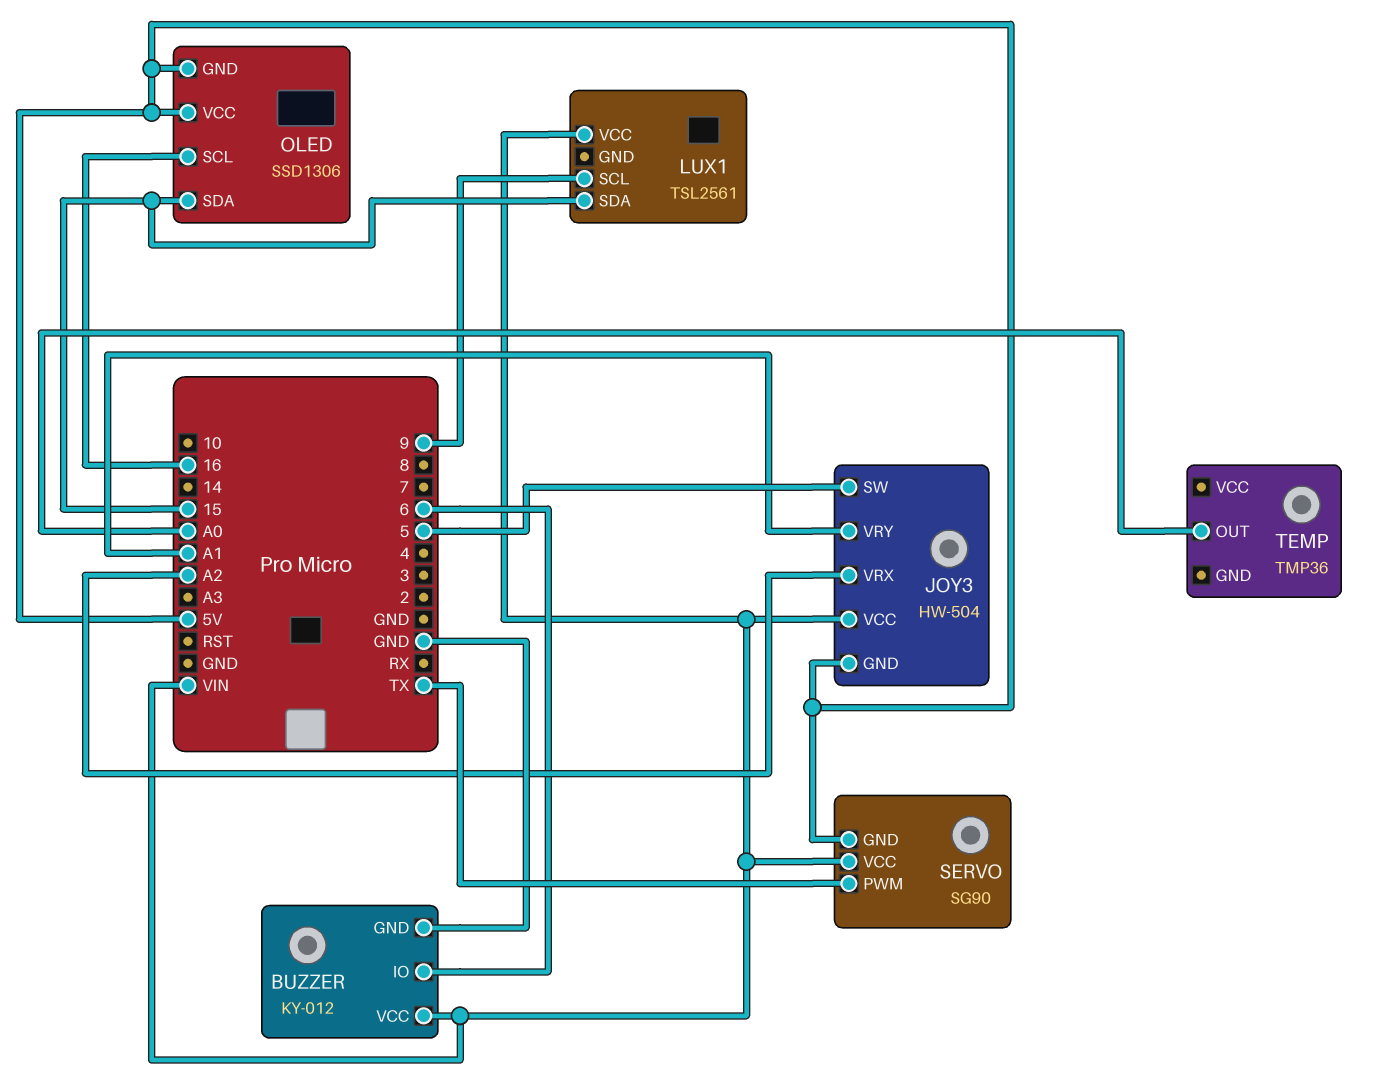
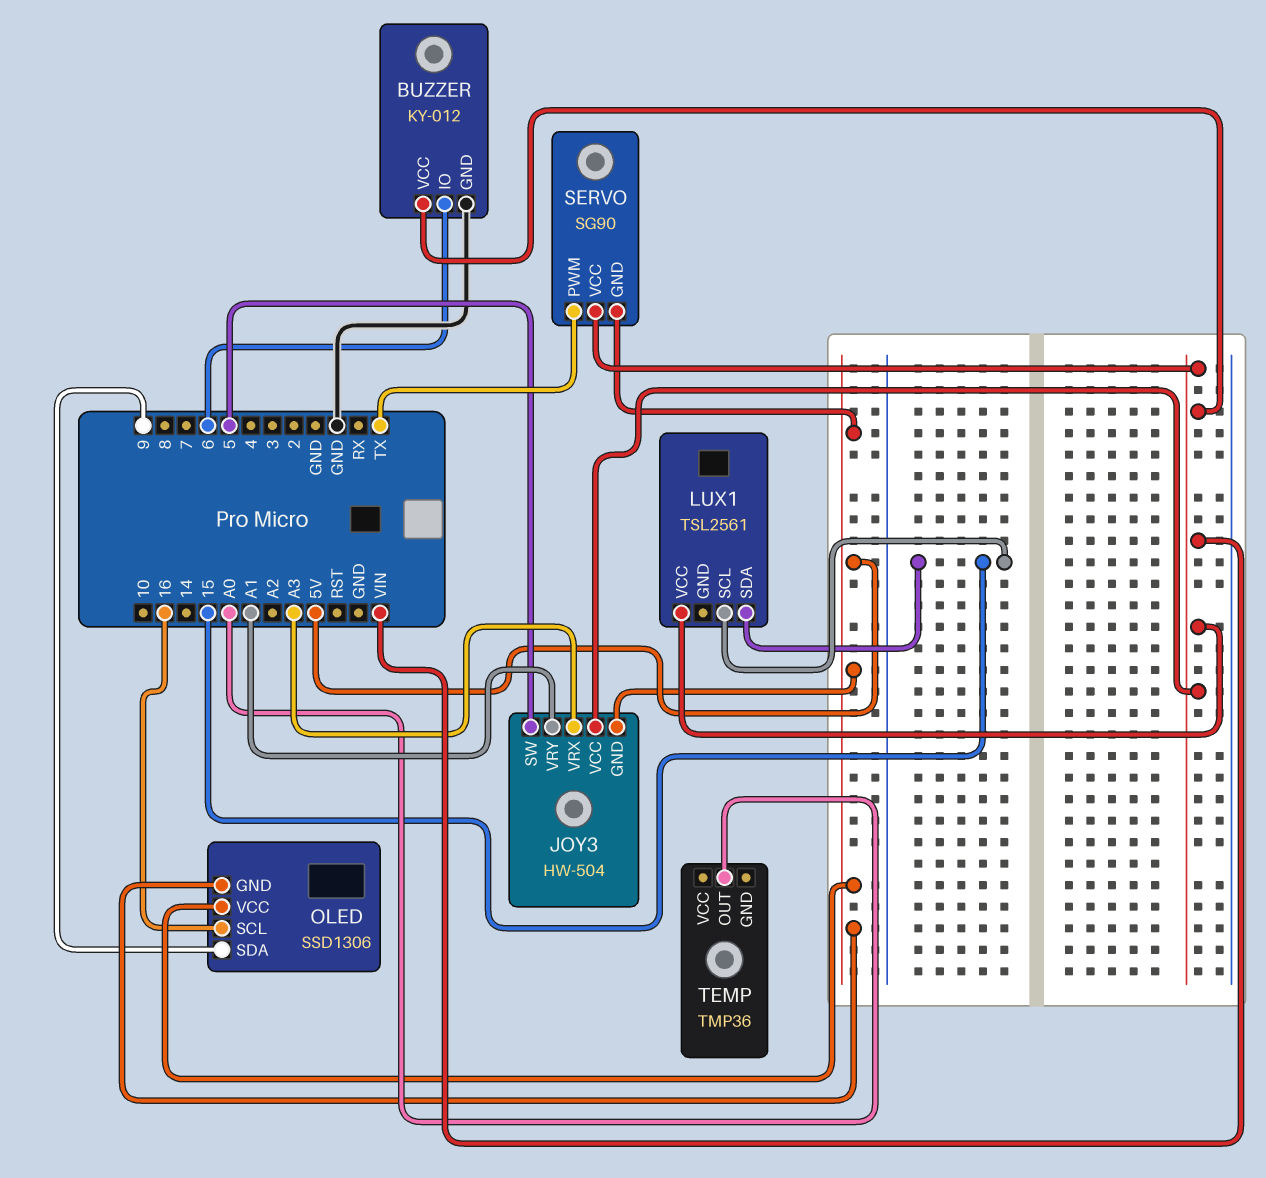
JOY3 pin VRX: A2 -> A3
LUX1 pin SCL: 9 -> 15
OLED pin SDA: 15 -> 9

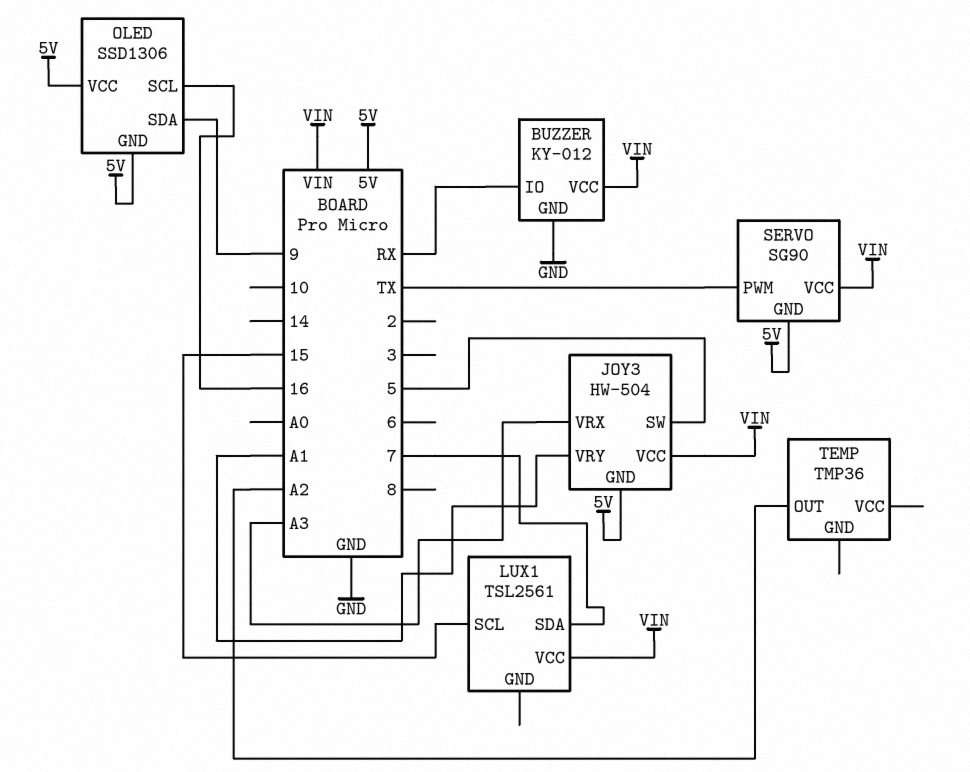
BUZZER pin IO: 6 -> RX
LUX1 pin SDA: 15 -> 7
TEMP pin OUT: A0 -> A2

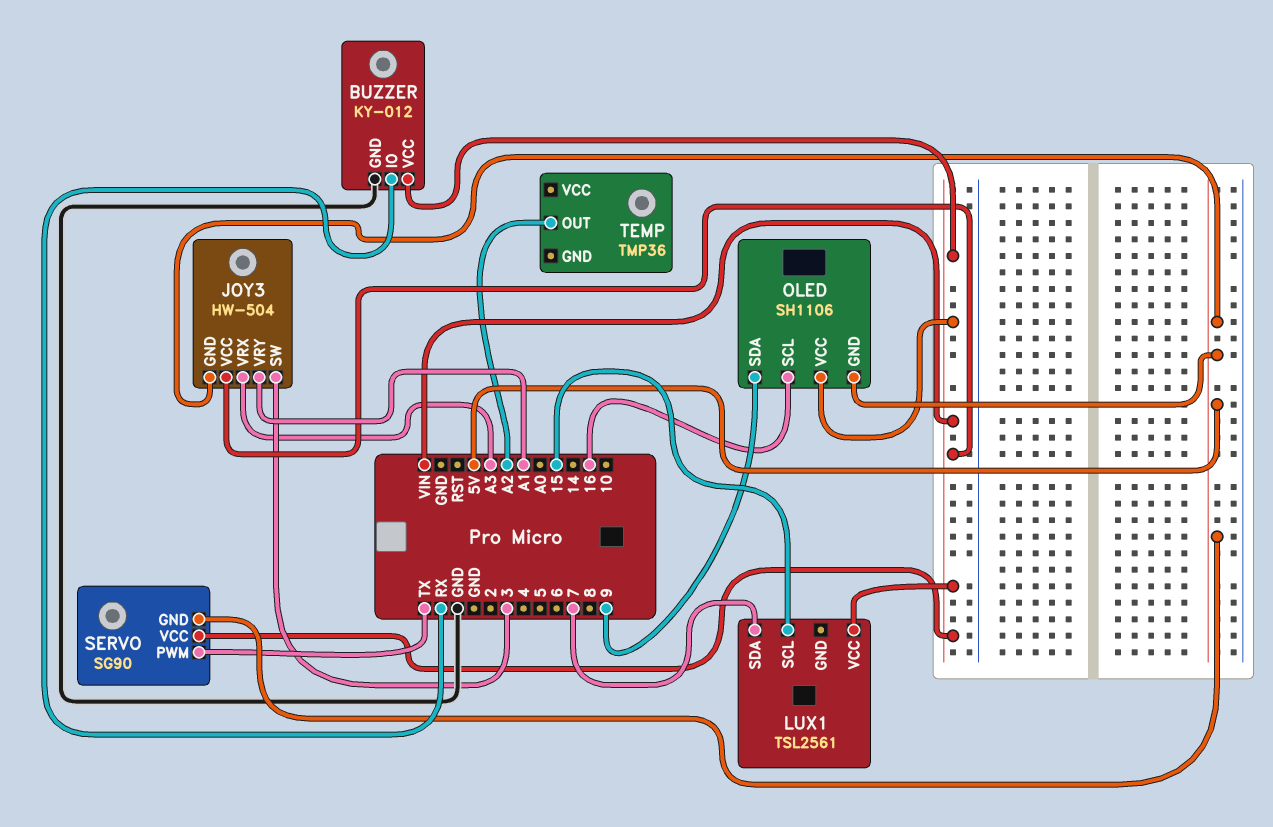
JOY3 pin SW: 5 -> 3
OLED: SSD1306 -> SH1106
OLED pin VCC: 5V -> VIN

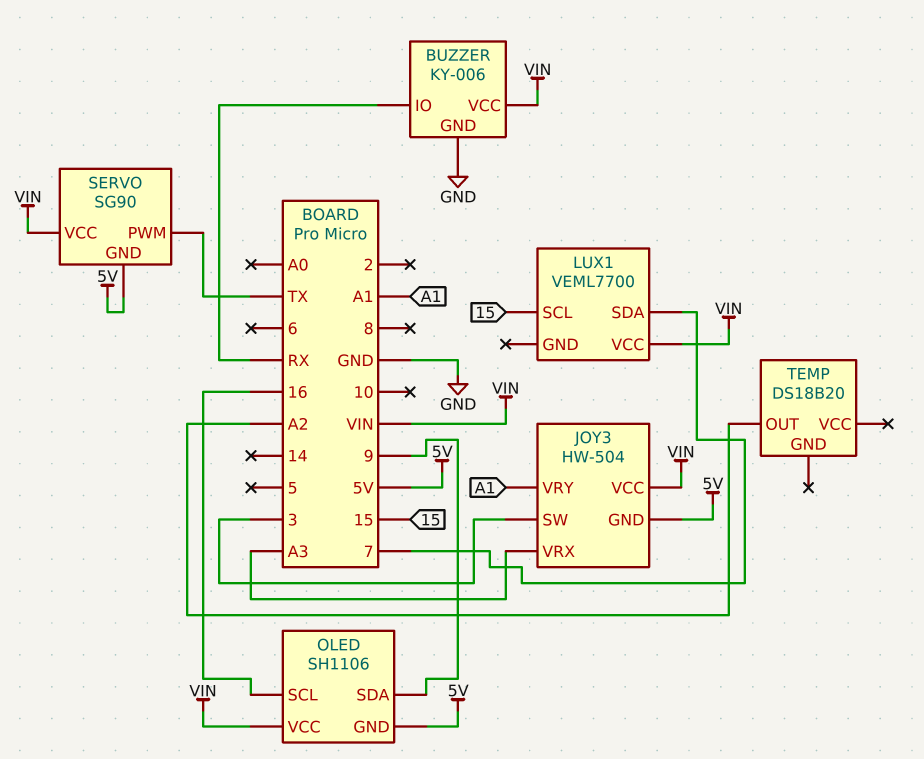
BUZZER: KY-012 -> KY-006
LUX1: TSL2561 -> VEML7700
TEMP: TMP36 -> DS18B20

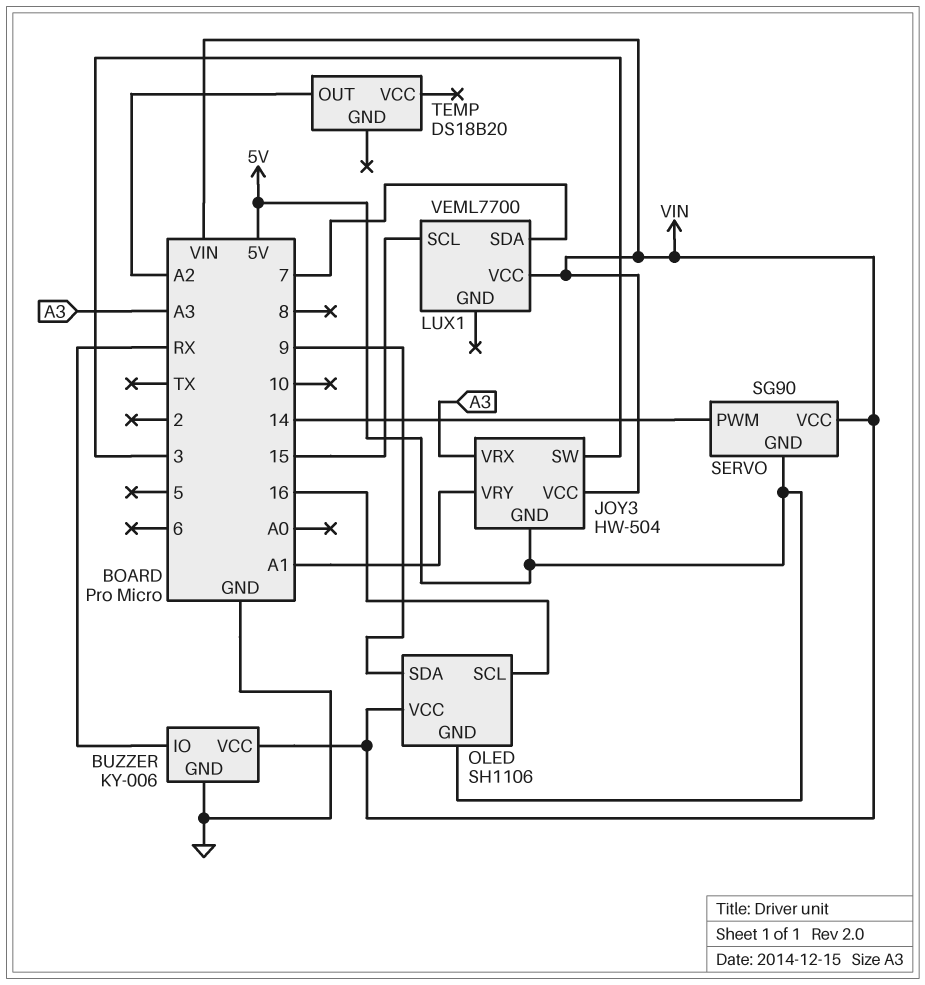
SERVO pin PWM: TX -> 14

